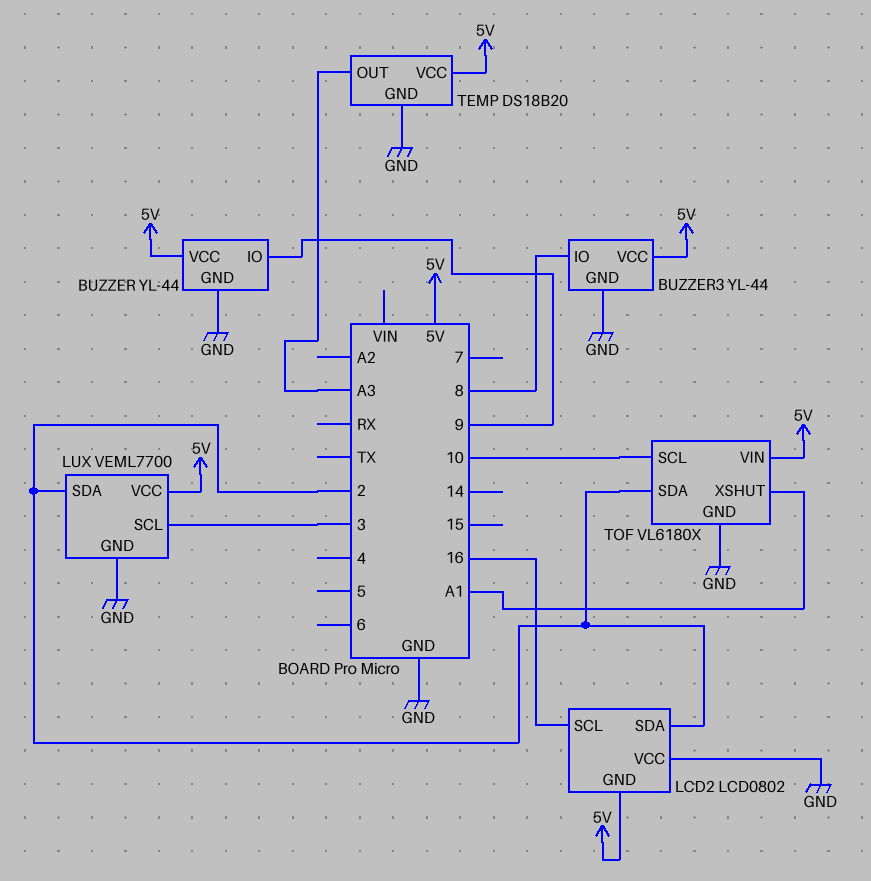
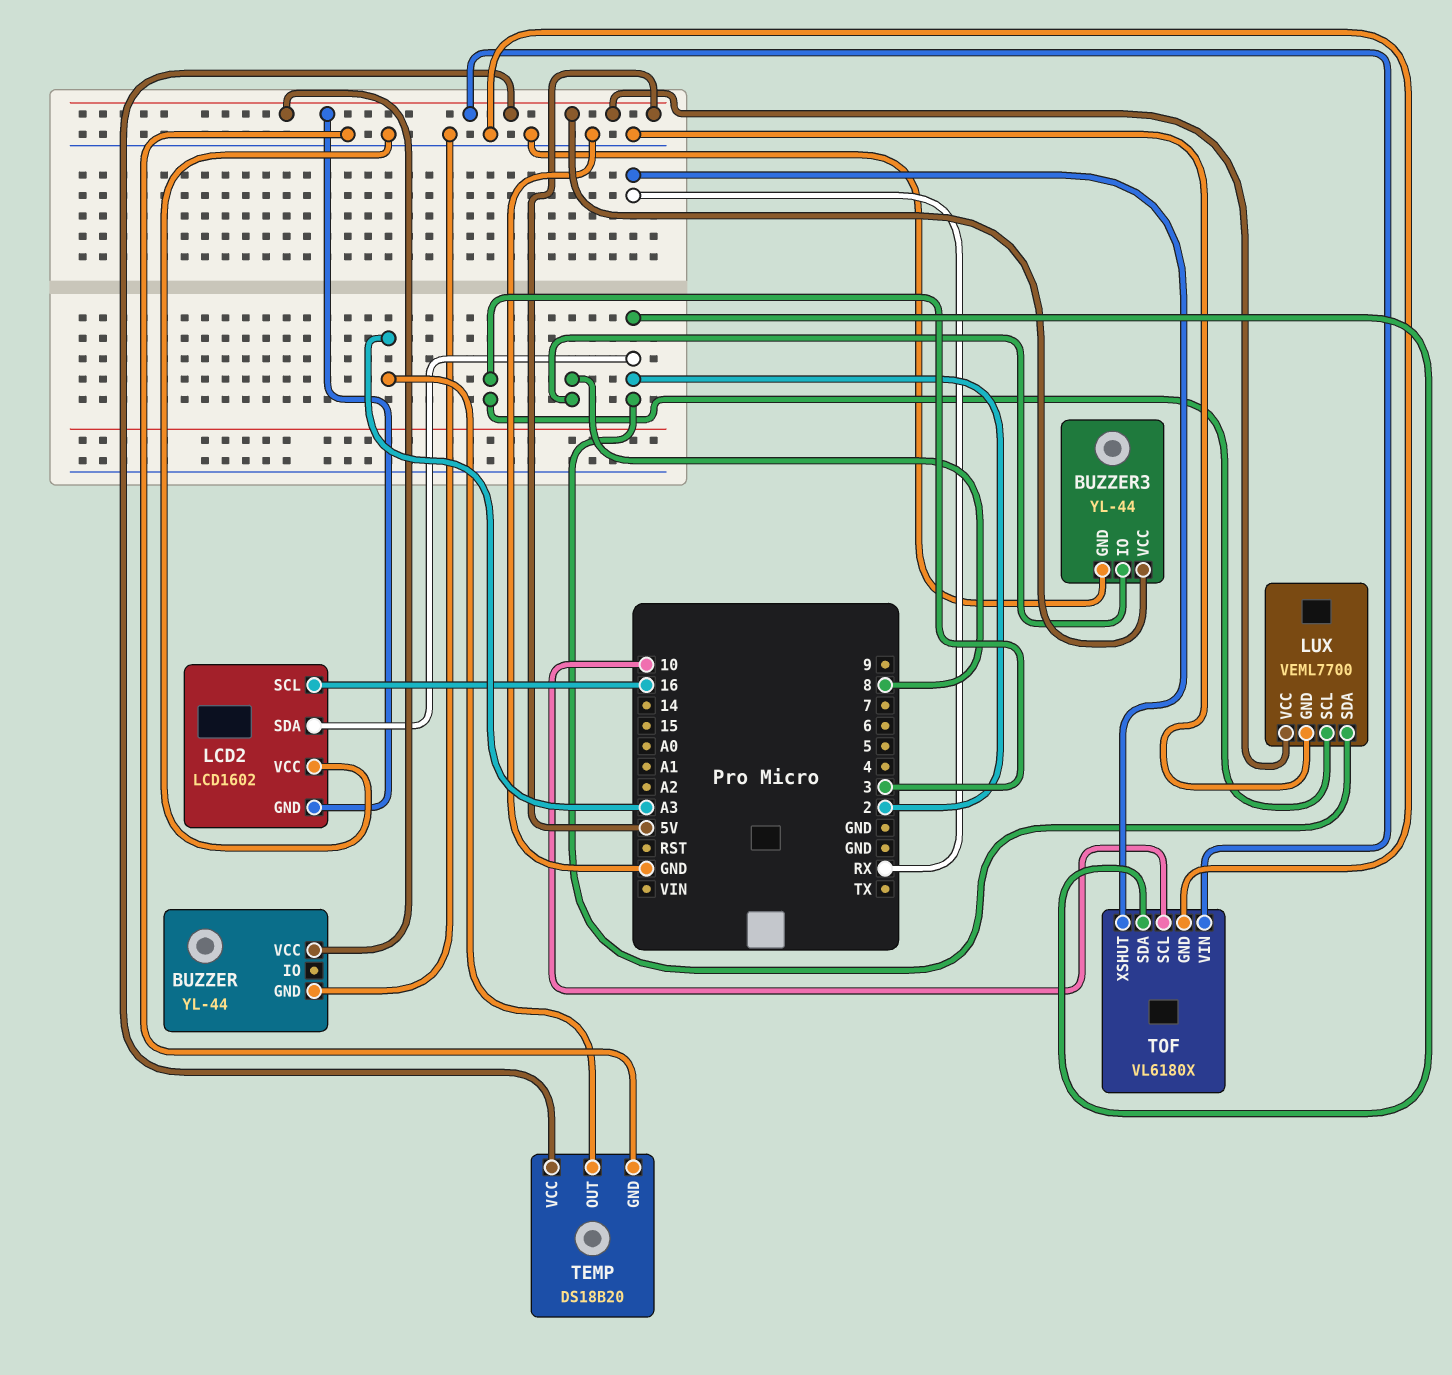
BUZZER pin IO: 9 -> none
LCD2: LCD0802 -> LCD1602
TOF pin XSHUT: A1 -> RX

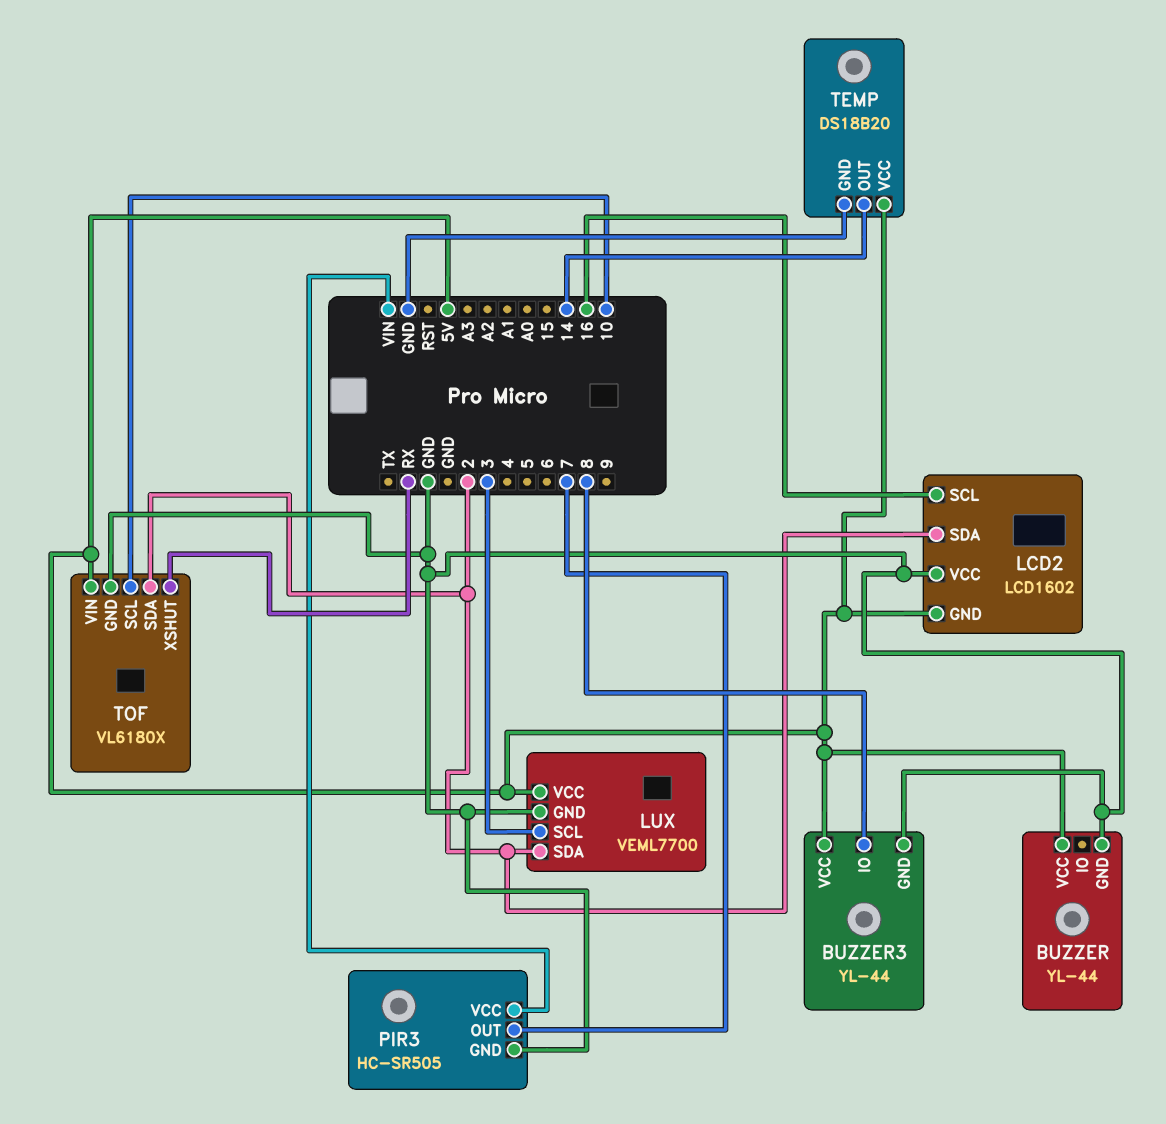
PIR3: none -> HC-SR505
PIR3 pin GND: none -> GND
PIR3 pin OUT: none -> 7
PIR3 pin VCC: none -> VIN
TEMP pin OUT: A3 -> 14

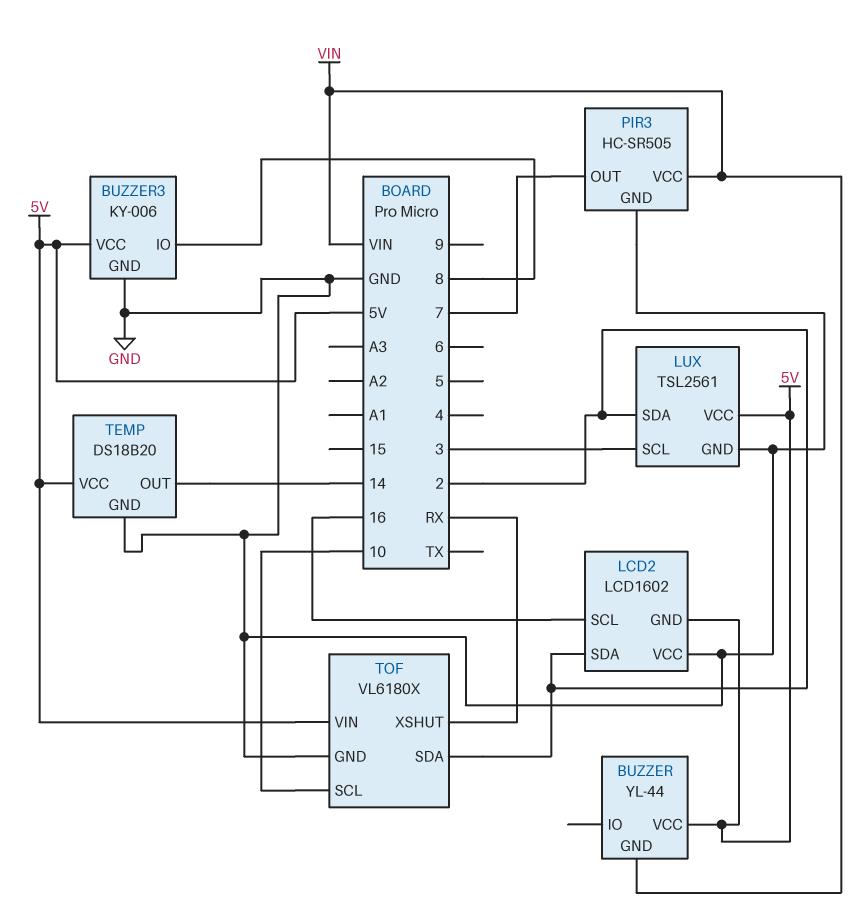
BUZZER pin GND: GND -> VIN
BUZZER3: YL-44 -> KY-006
LUX: VEML7700 -> TSL2561

